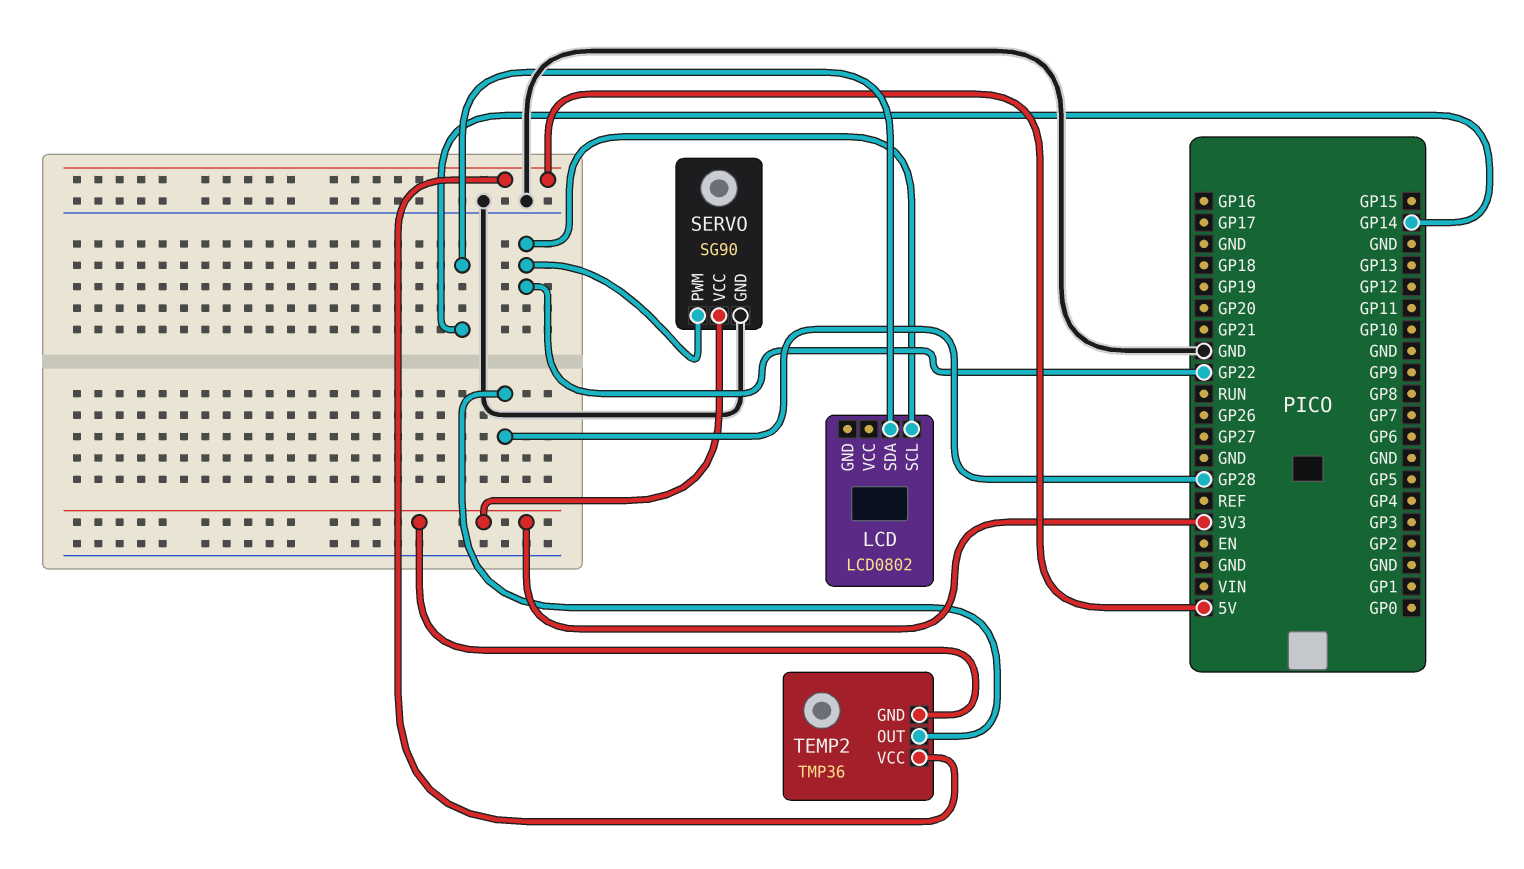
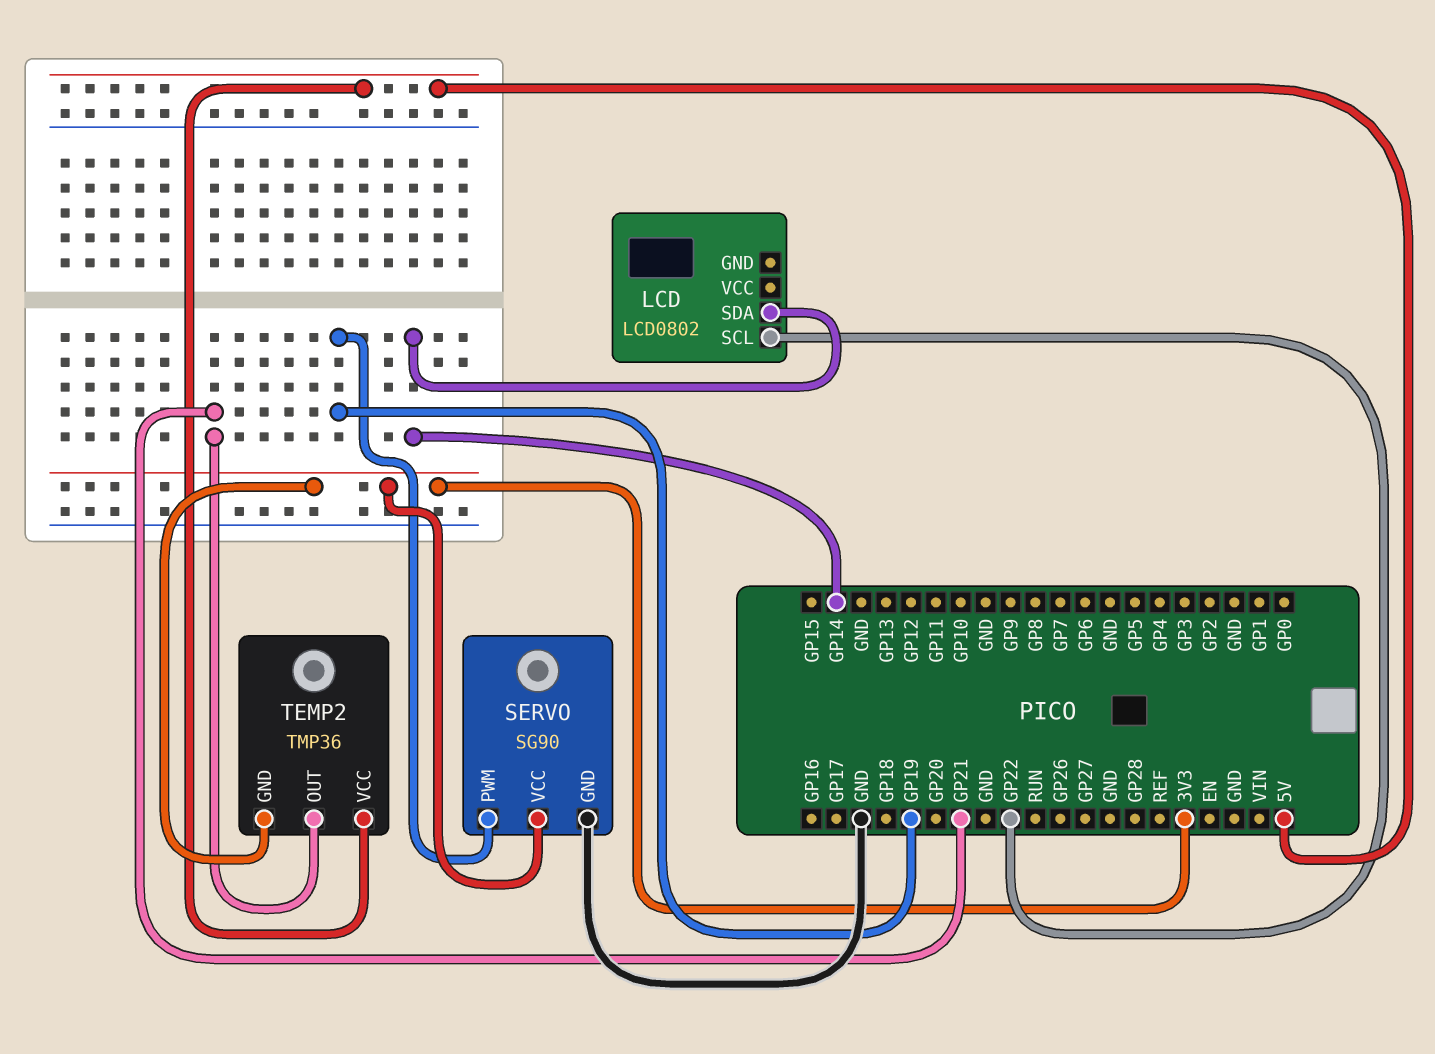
SERVO pin PWM: GP22 -> GP19
TEMP2 pin OUT: GP28 -> GP21

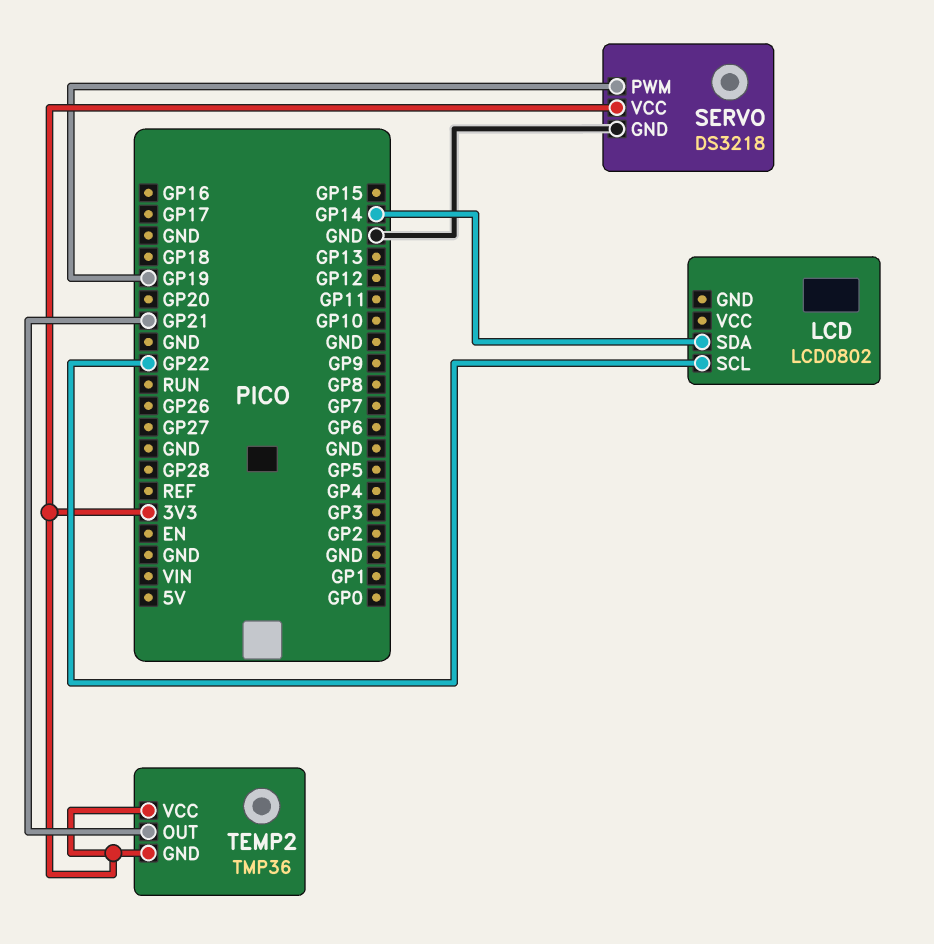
SERVO: SG90 -> DS3218
TEMP2 pin VCC: 5V -> 3V3

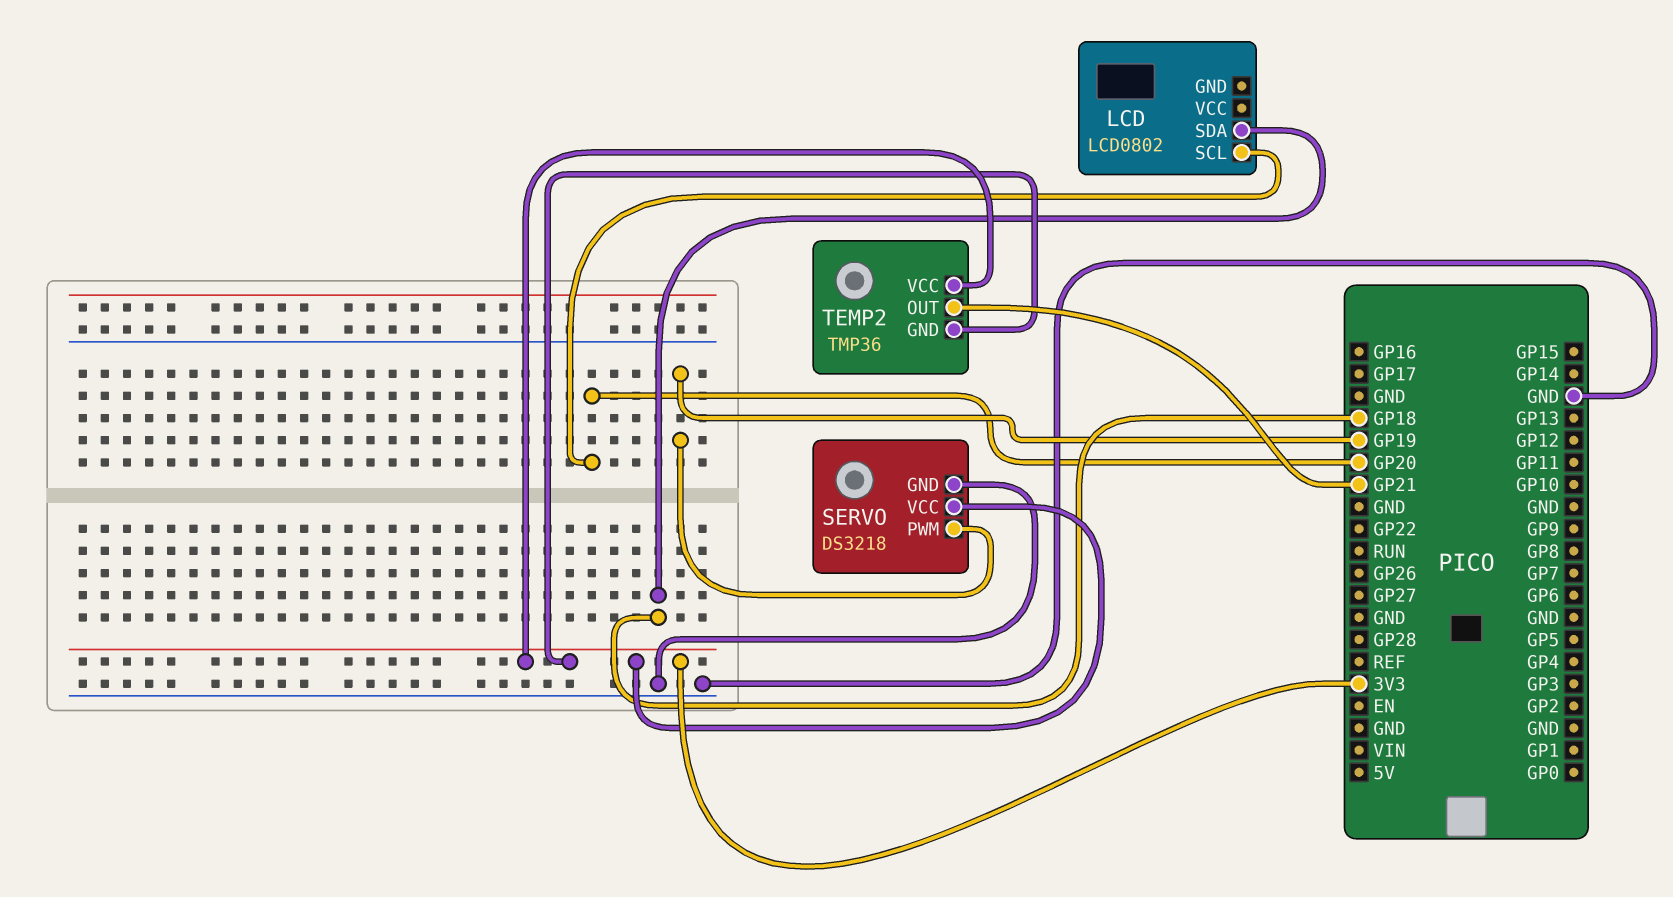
LCD pin SCL: GP22 -> GP20
LCD pin SDA: GP14 -> GP18

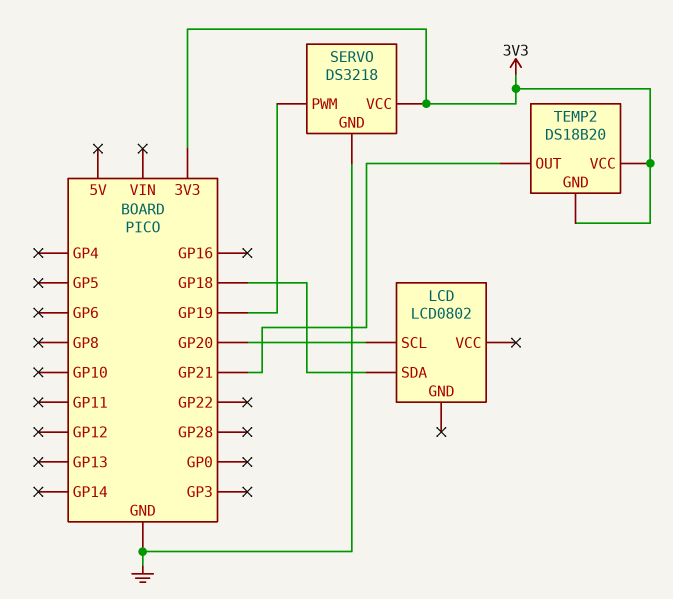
TEMP2: TMP36 -> DS18B20

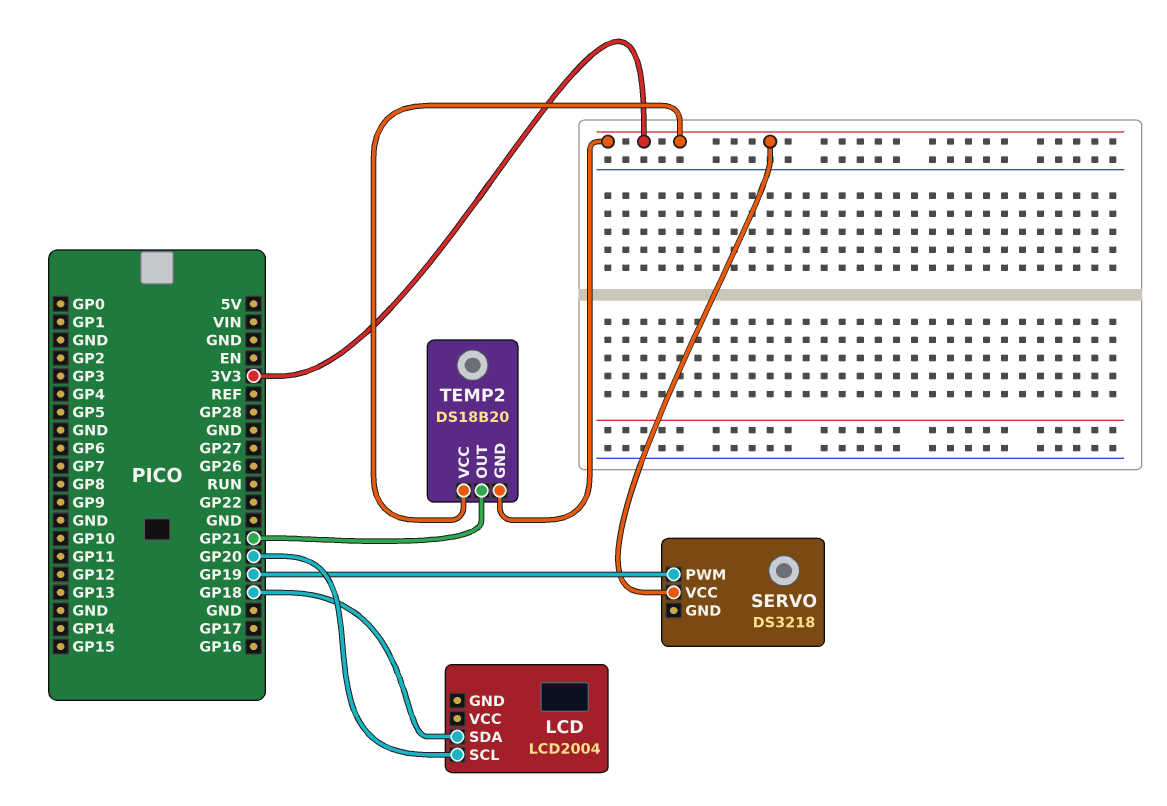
LCD: LCD0802 -> LCD2004
SERVO pin GND: GND -> none

